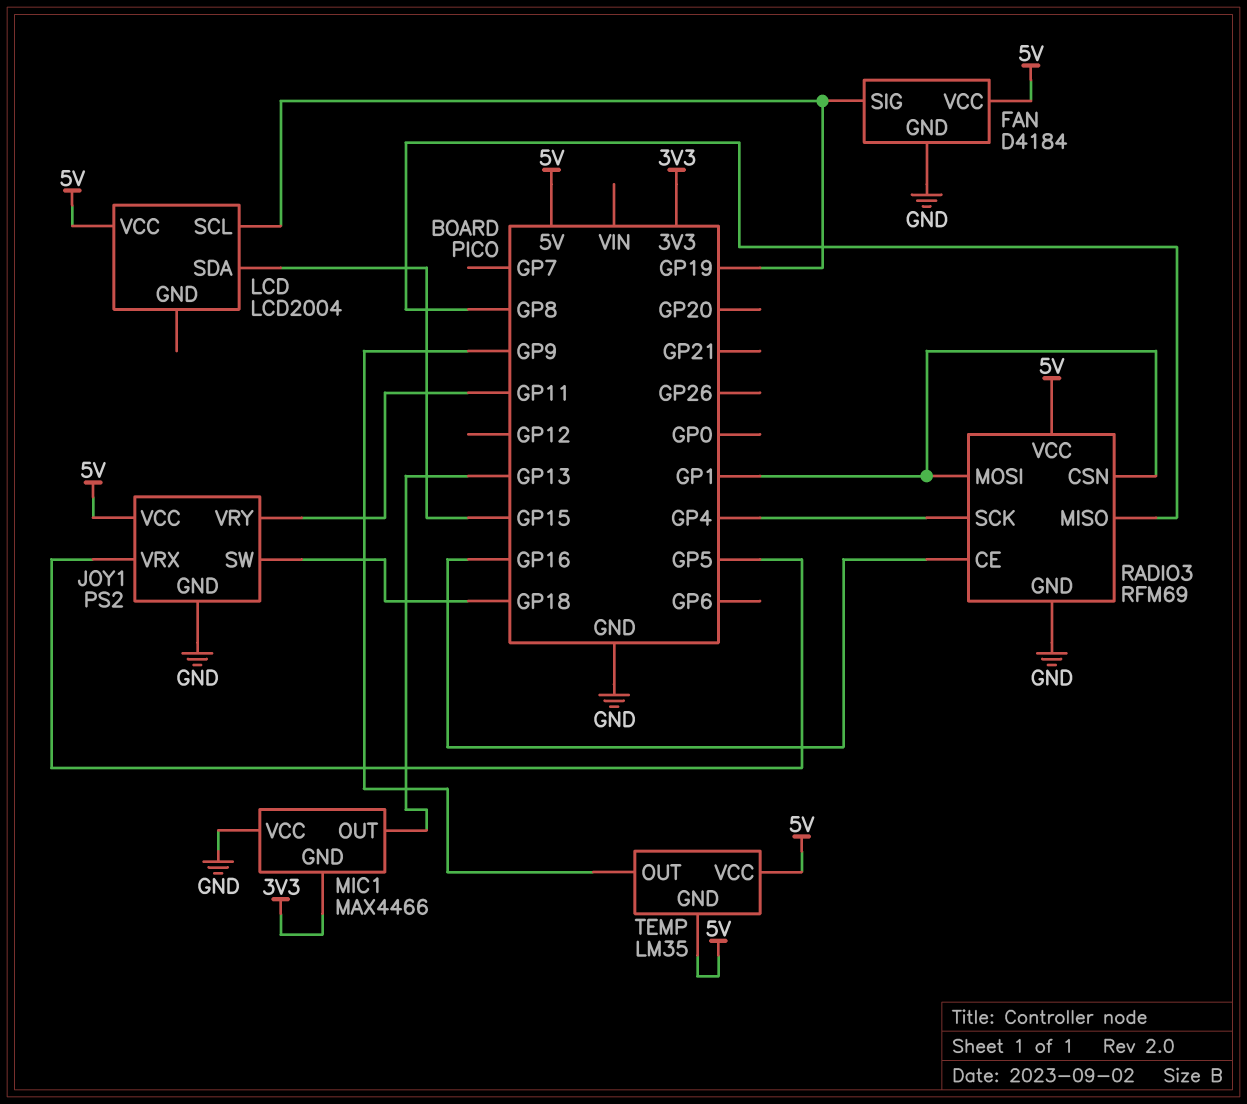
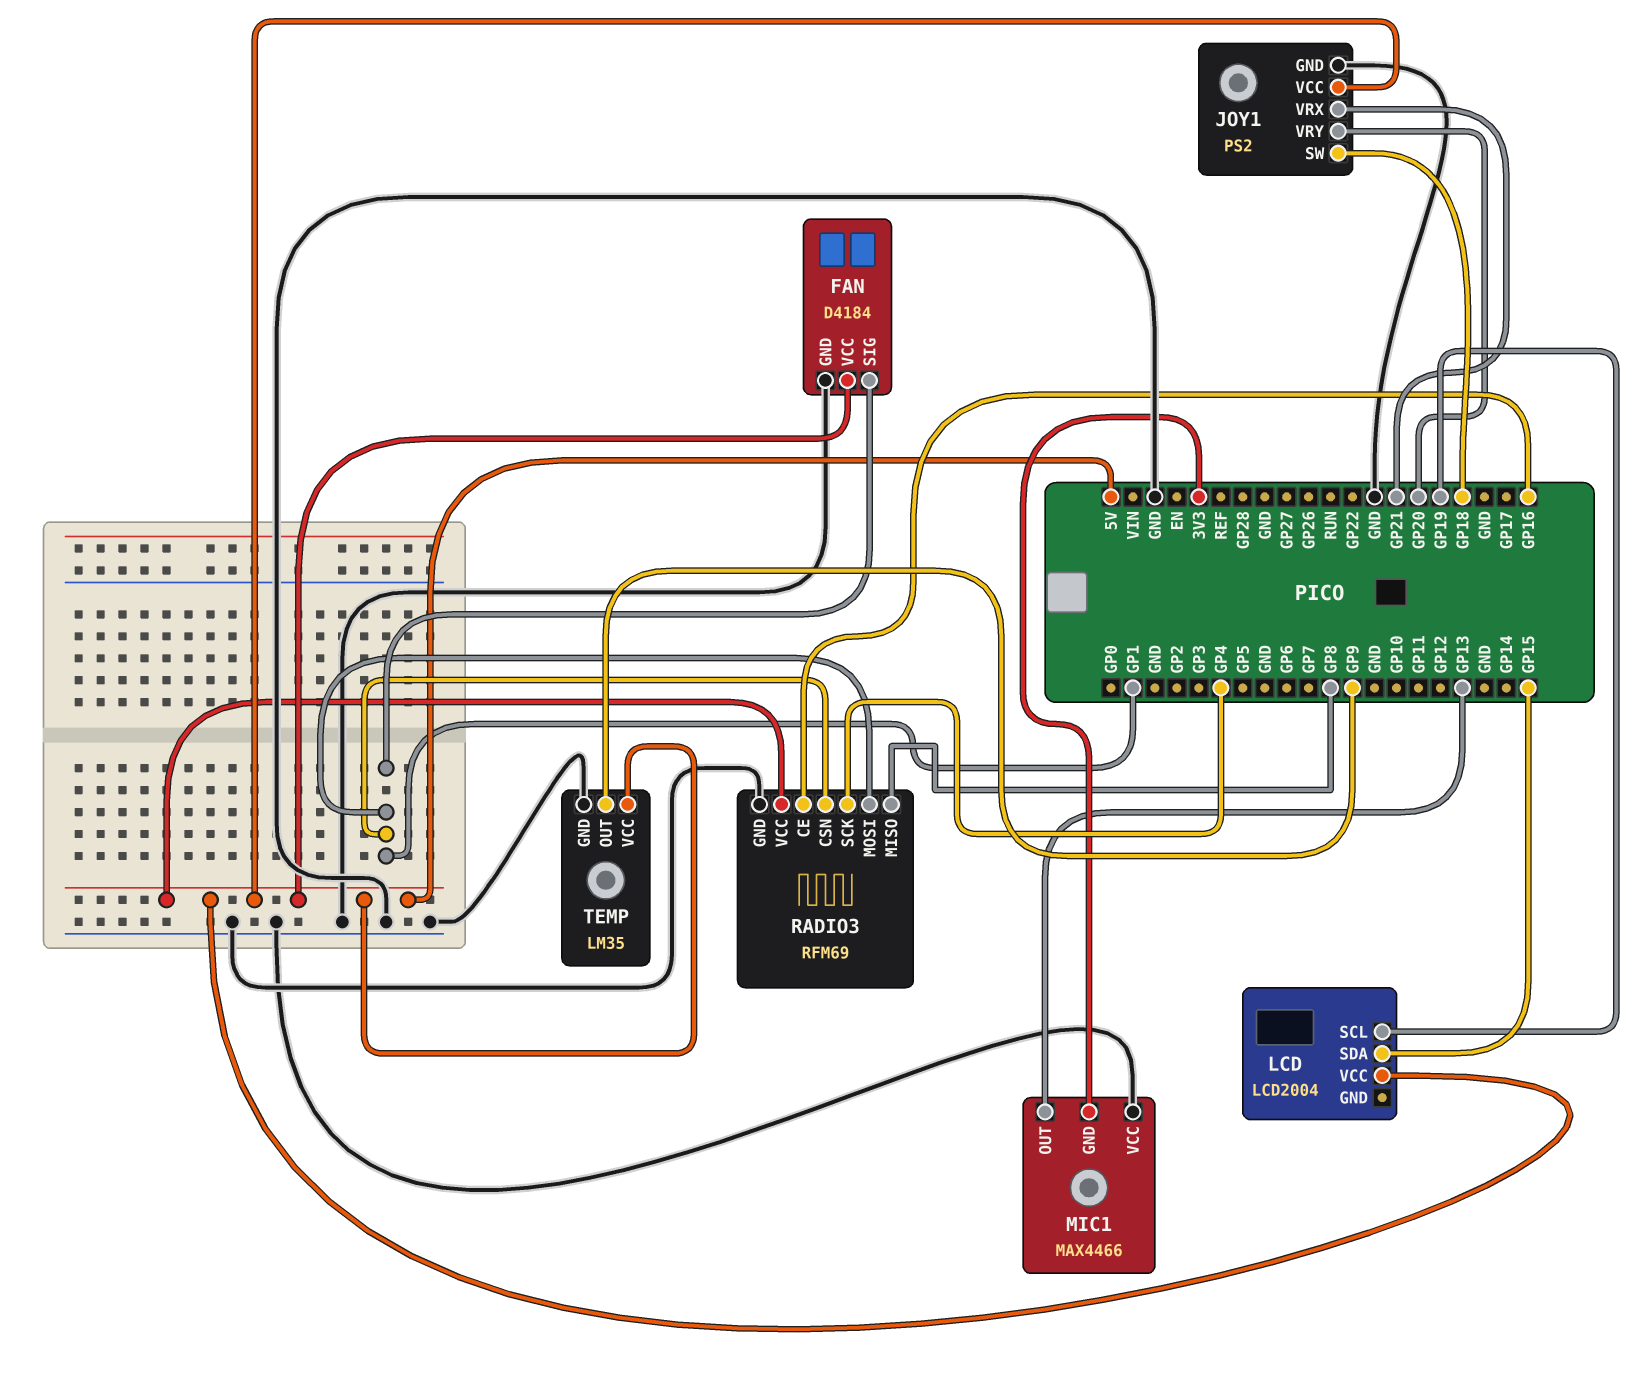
FAN pin SIG: GP19 -> GP1
JOY1 pin VRX: GP5 -> GP21
JOY1 pin VRY: GP11 -> GP20
TEMP pin GND: 5V -> GND

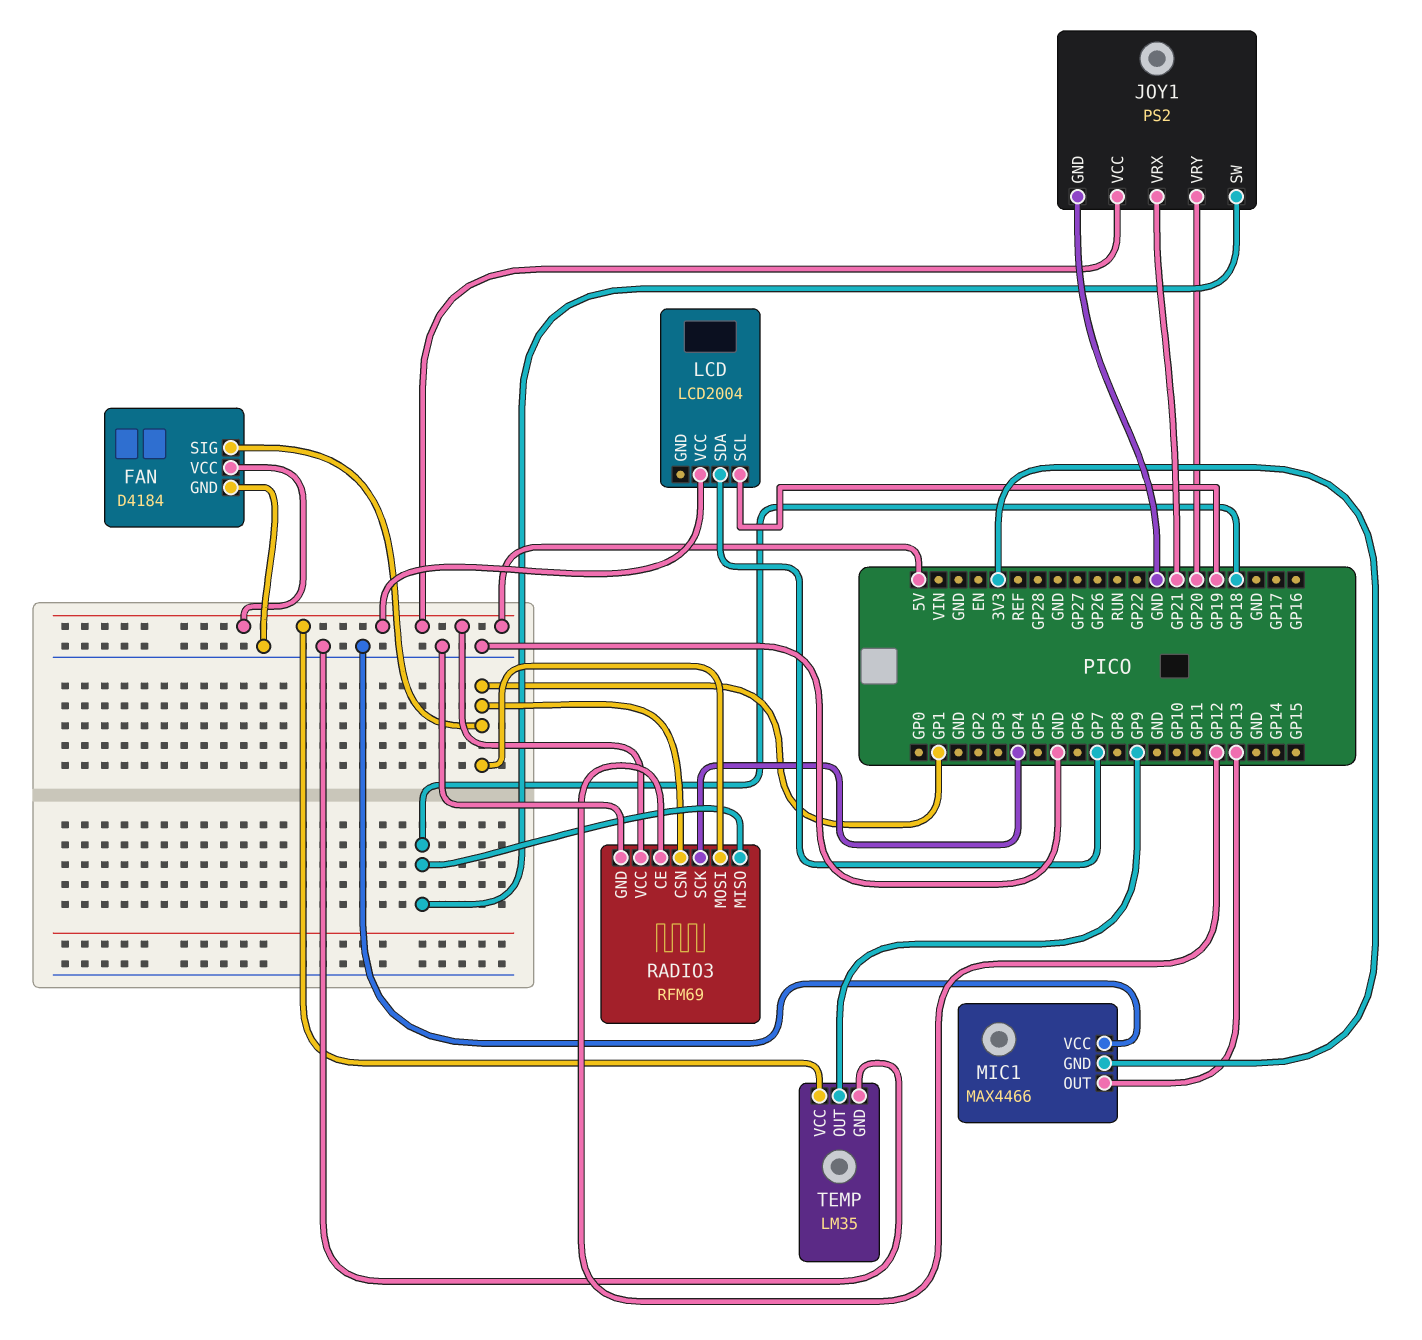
LCD pin SDA: GP15 -> GP7
RADIO3 pin CE: GP16 -> GP12
RADIO3 pin MISO: GP8 -> GP18

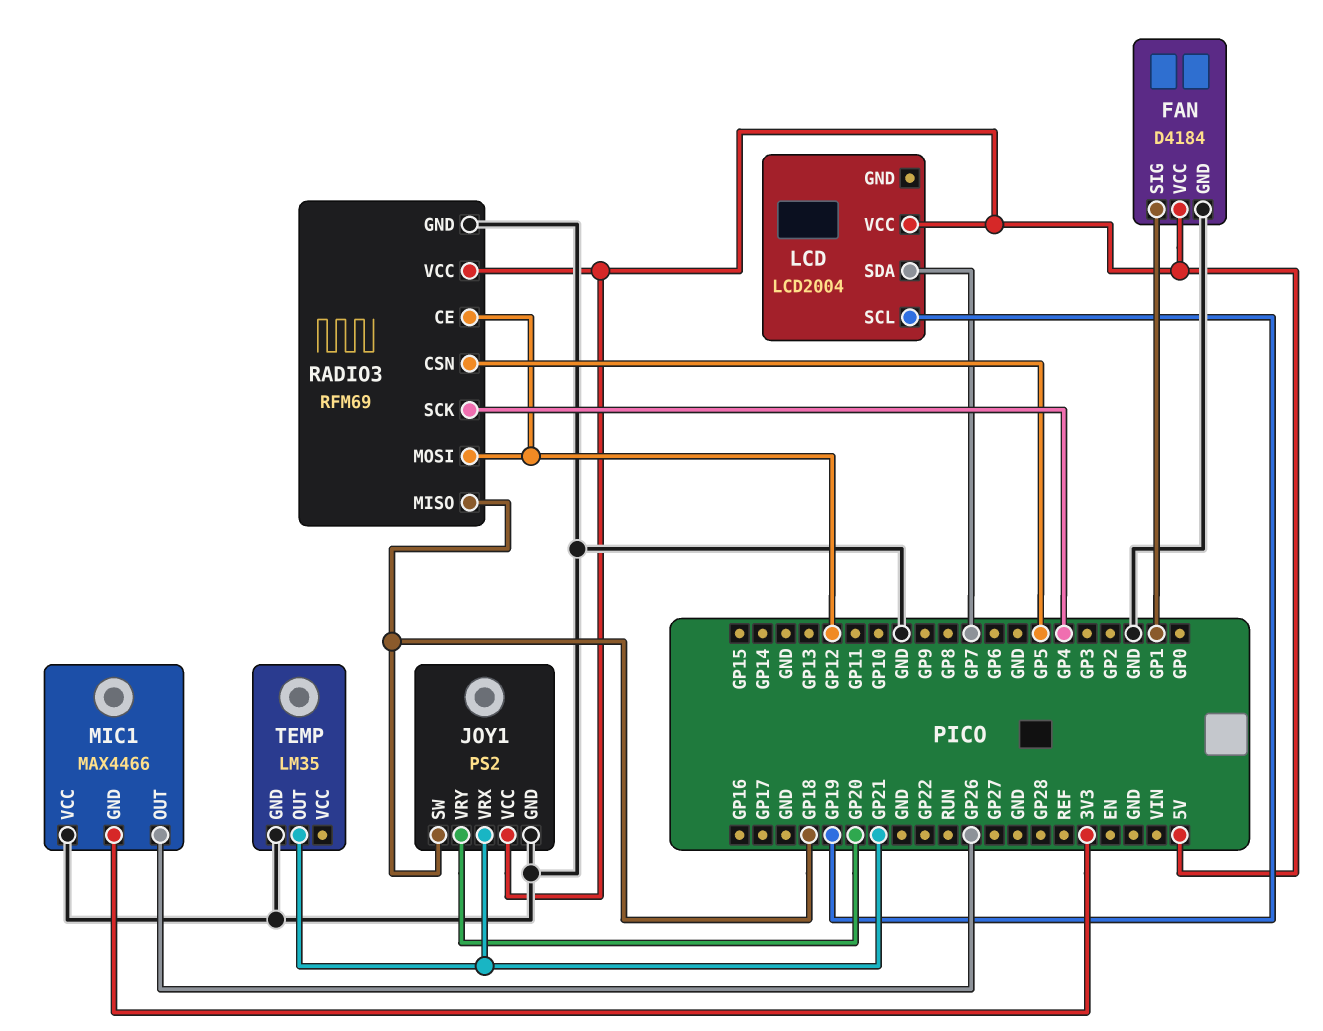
MIC1 pin OUT: GP13 -> GP26
RADIO3 pin CSN: GP1 -> GP5
RADIO3 pin MOSI: GP1 -> GP12
TEMP pin OUT: GP9 -> GP21
TEMP pin VCC: 5V -> none

